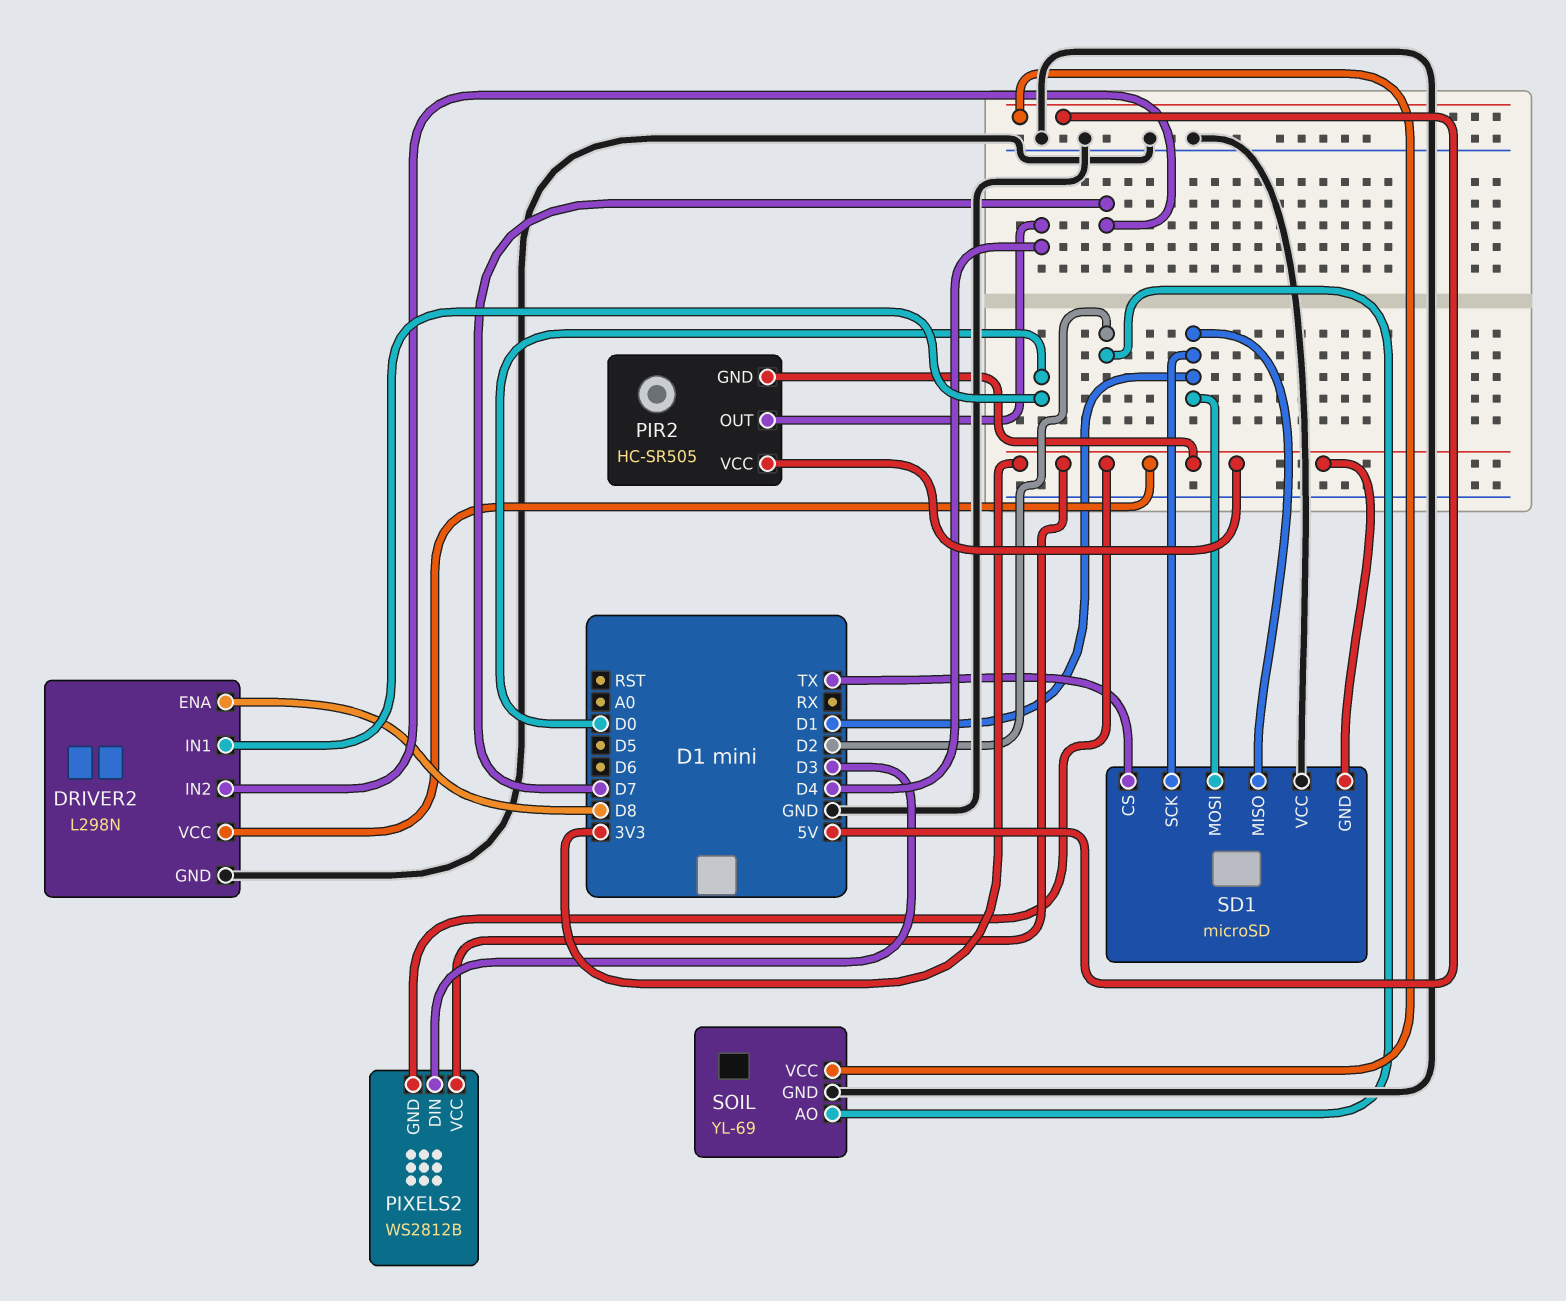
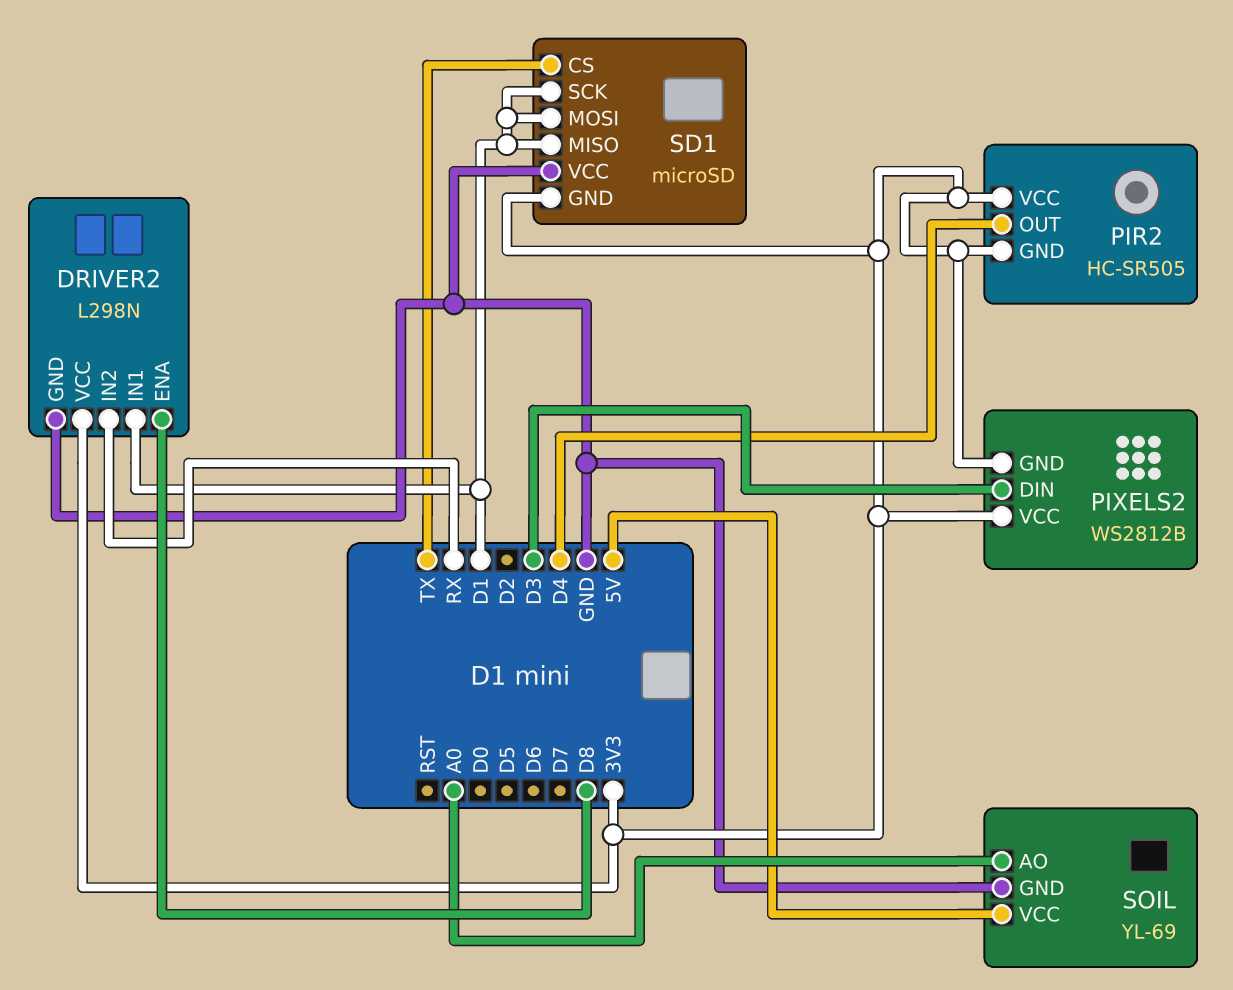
DRIVER2 pin IN1: D0 -> D1
DRIVER2 pin IN2: D7 -> RX
SOIL pin AO: D2 -> A0

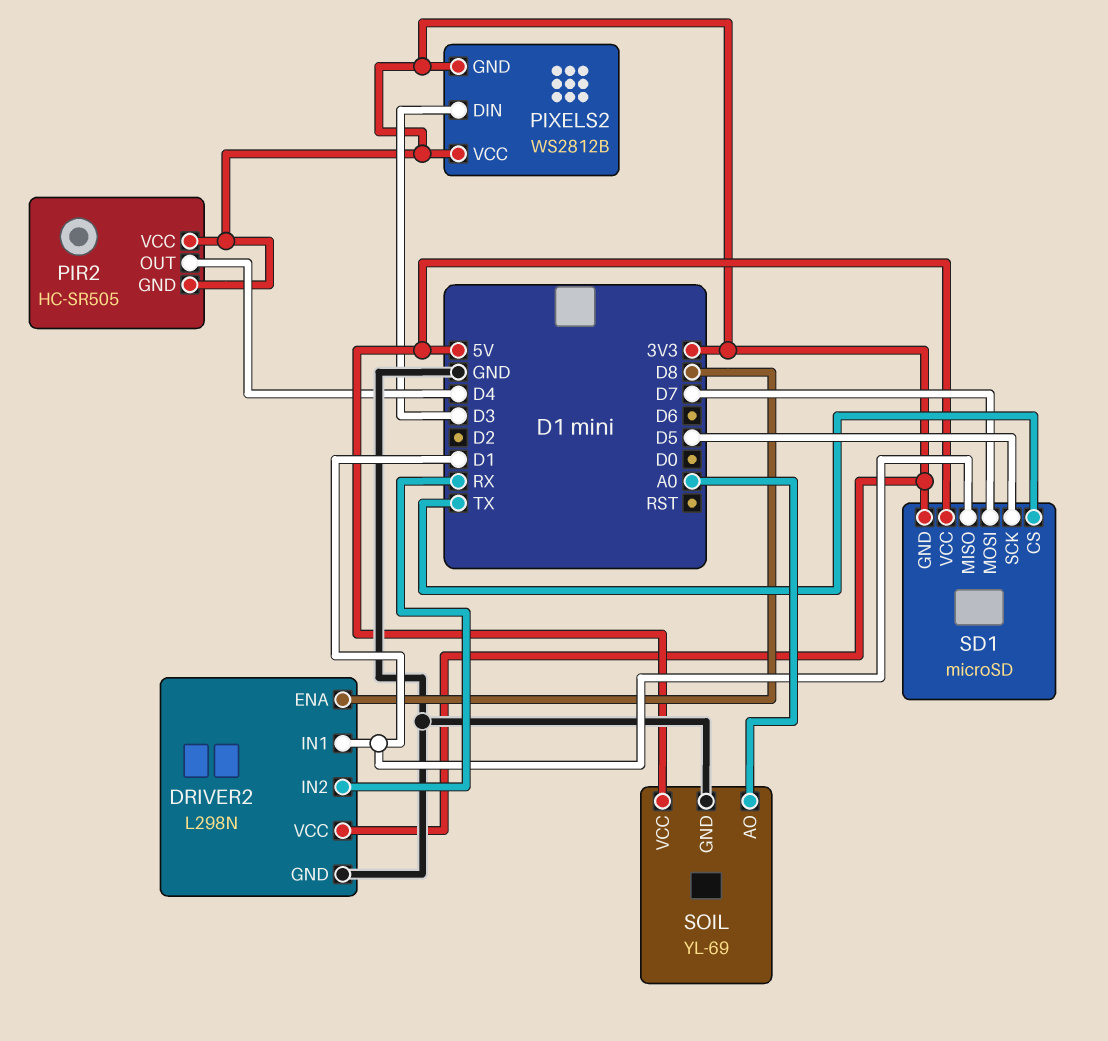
SD1 pin MOSI: D1 -> D7
SD1 pin SCK: D1 -> D5
SD1 pin VCC: GND -> 5V

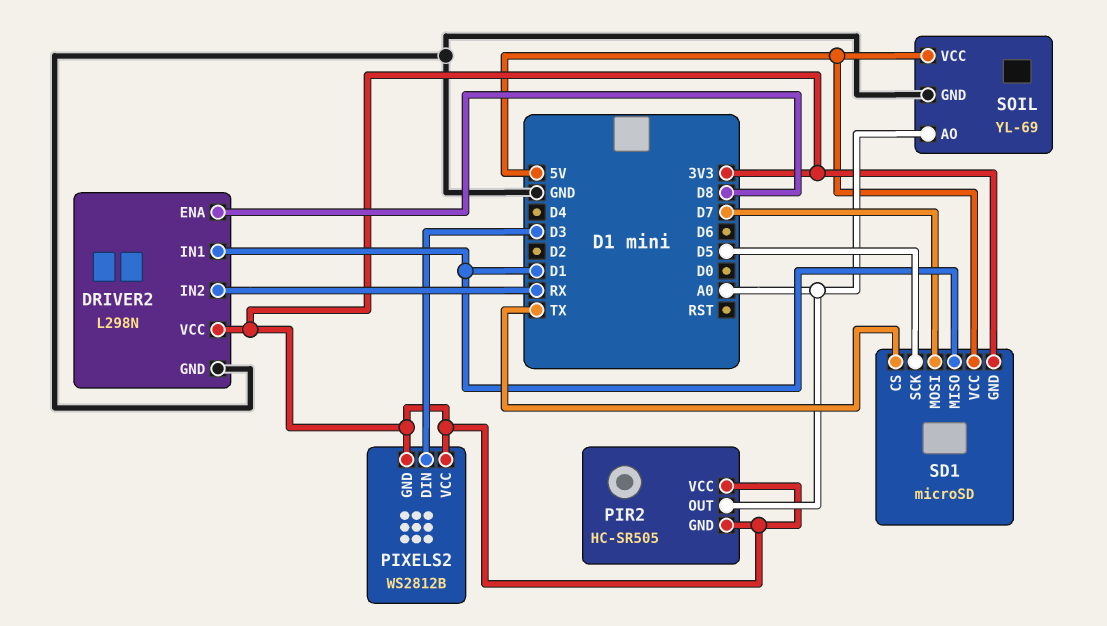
PIR2 pin OUT: D4 -> A0

